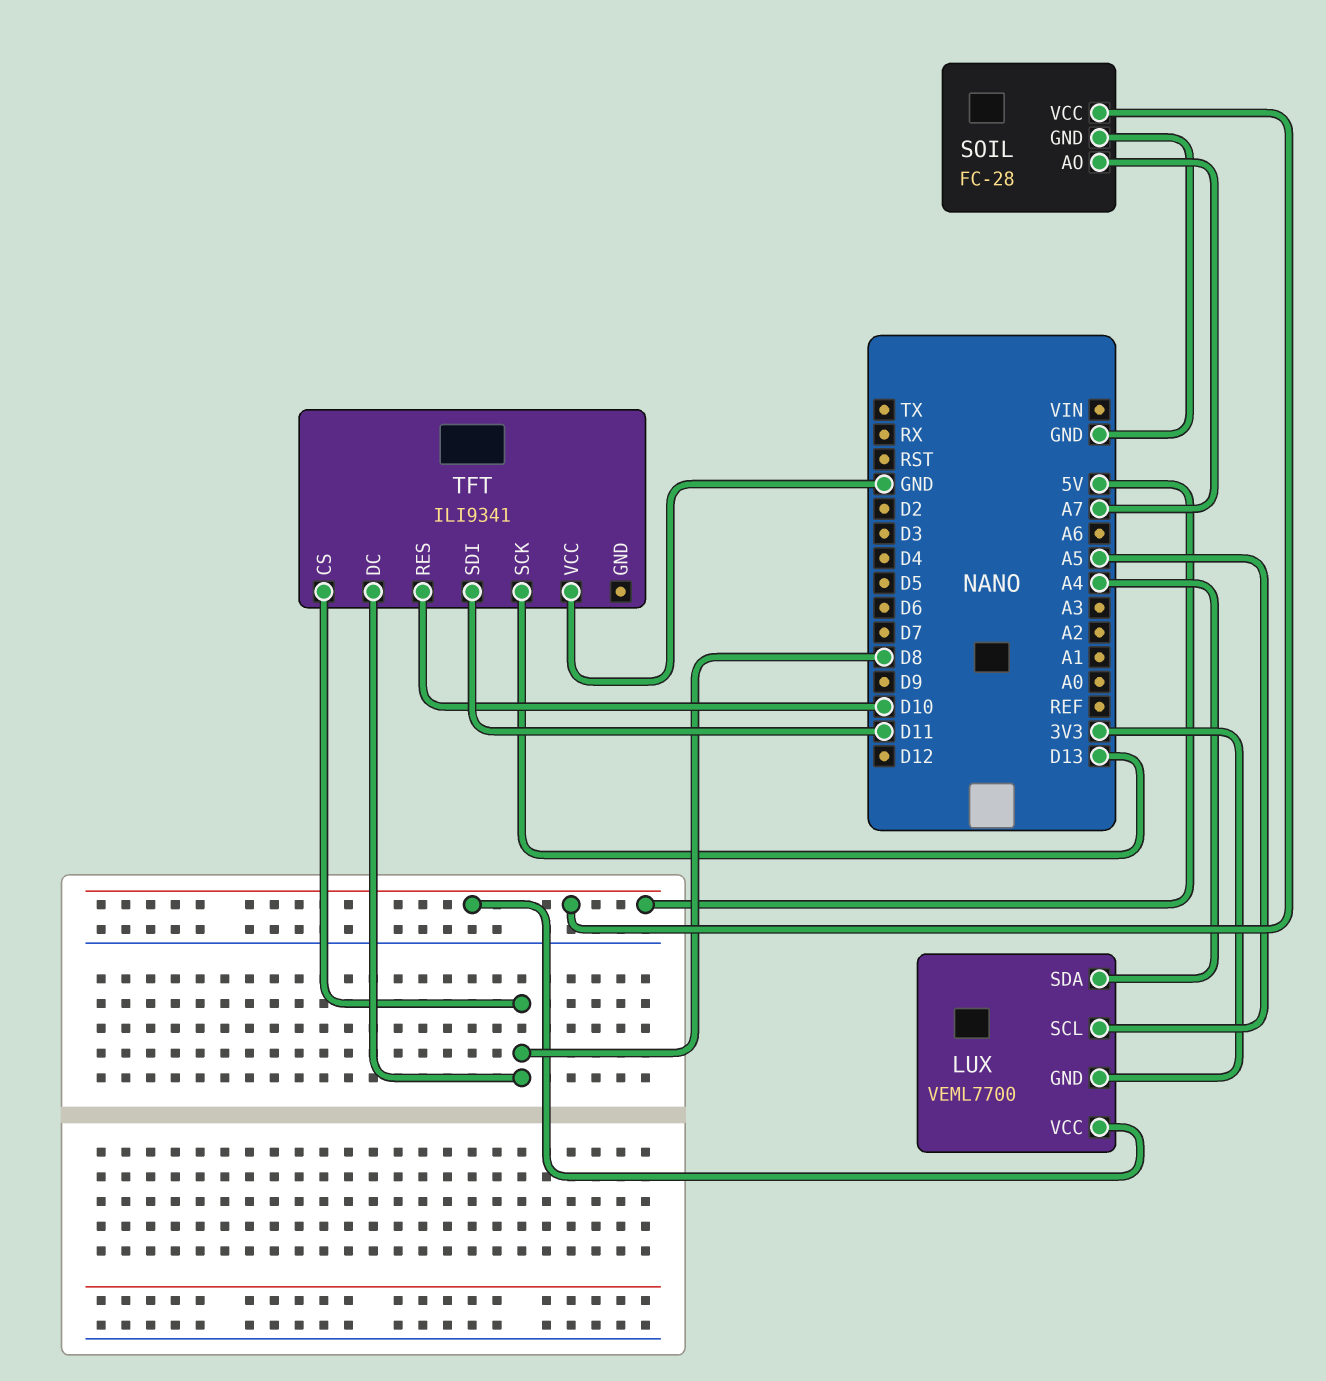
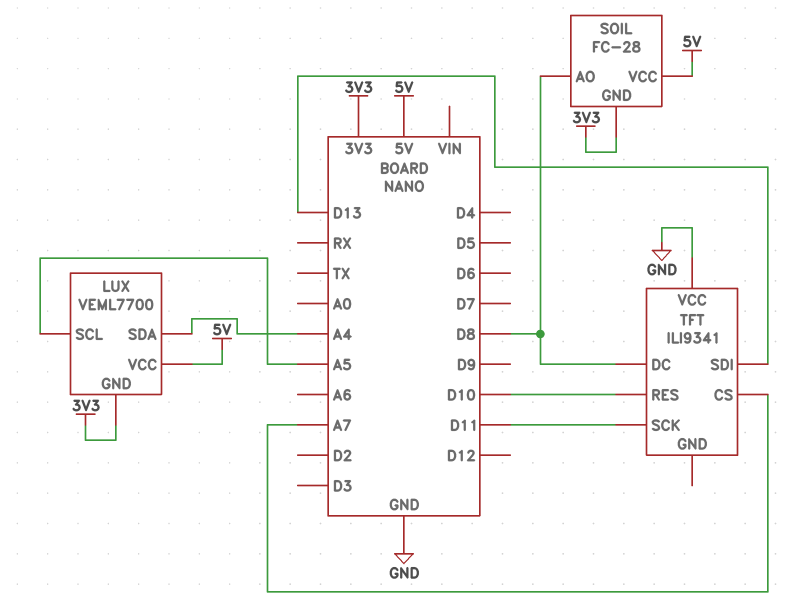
SOIL pin AO: A7 -> D8
SOIL pin GND: GND -> 3V3
TFT pin CS: D8 -> A7
TFT pin SCK: D13 -> D11
TFT pin SDI: D11 -> D13

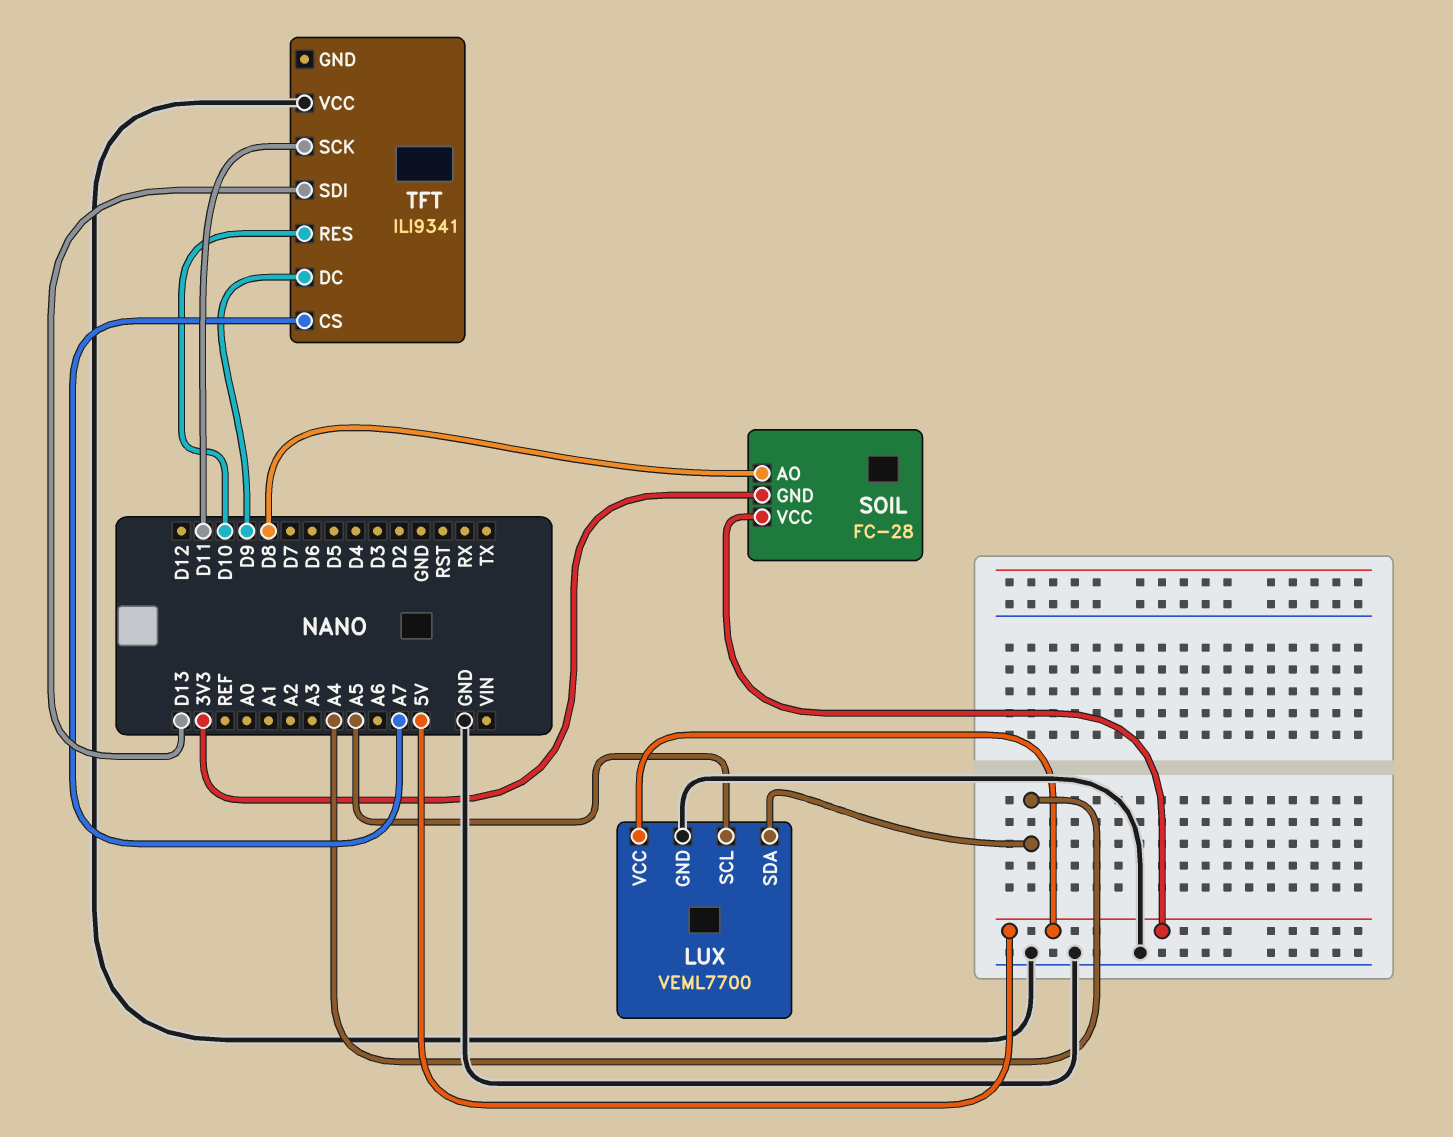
LUX pin GND: 3V3 -> GND
TFT pin DC: D8 -> D9

